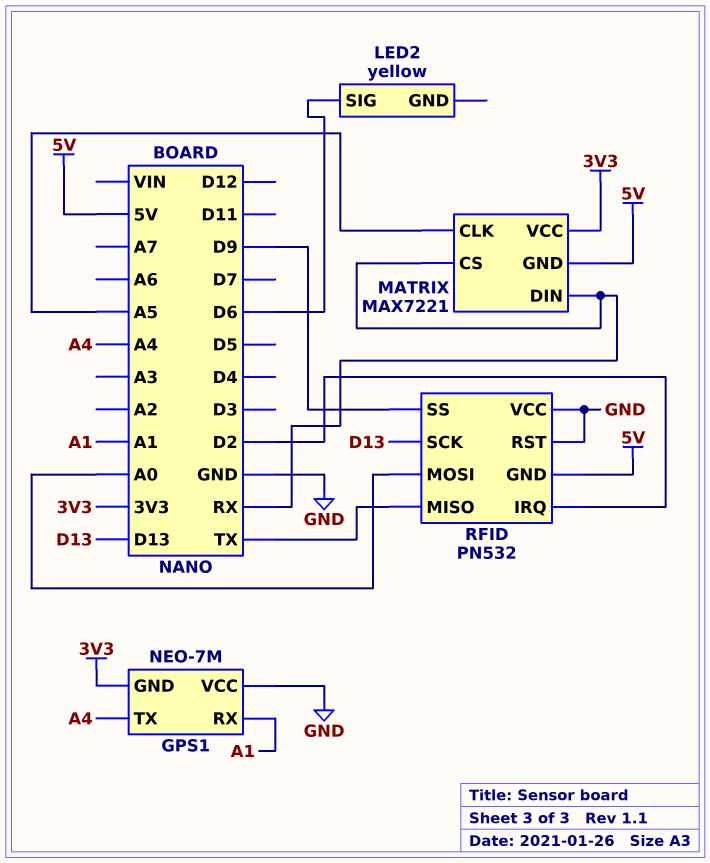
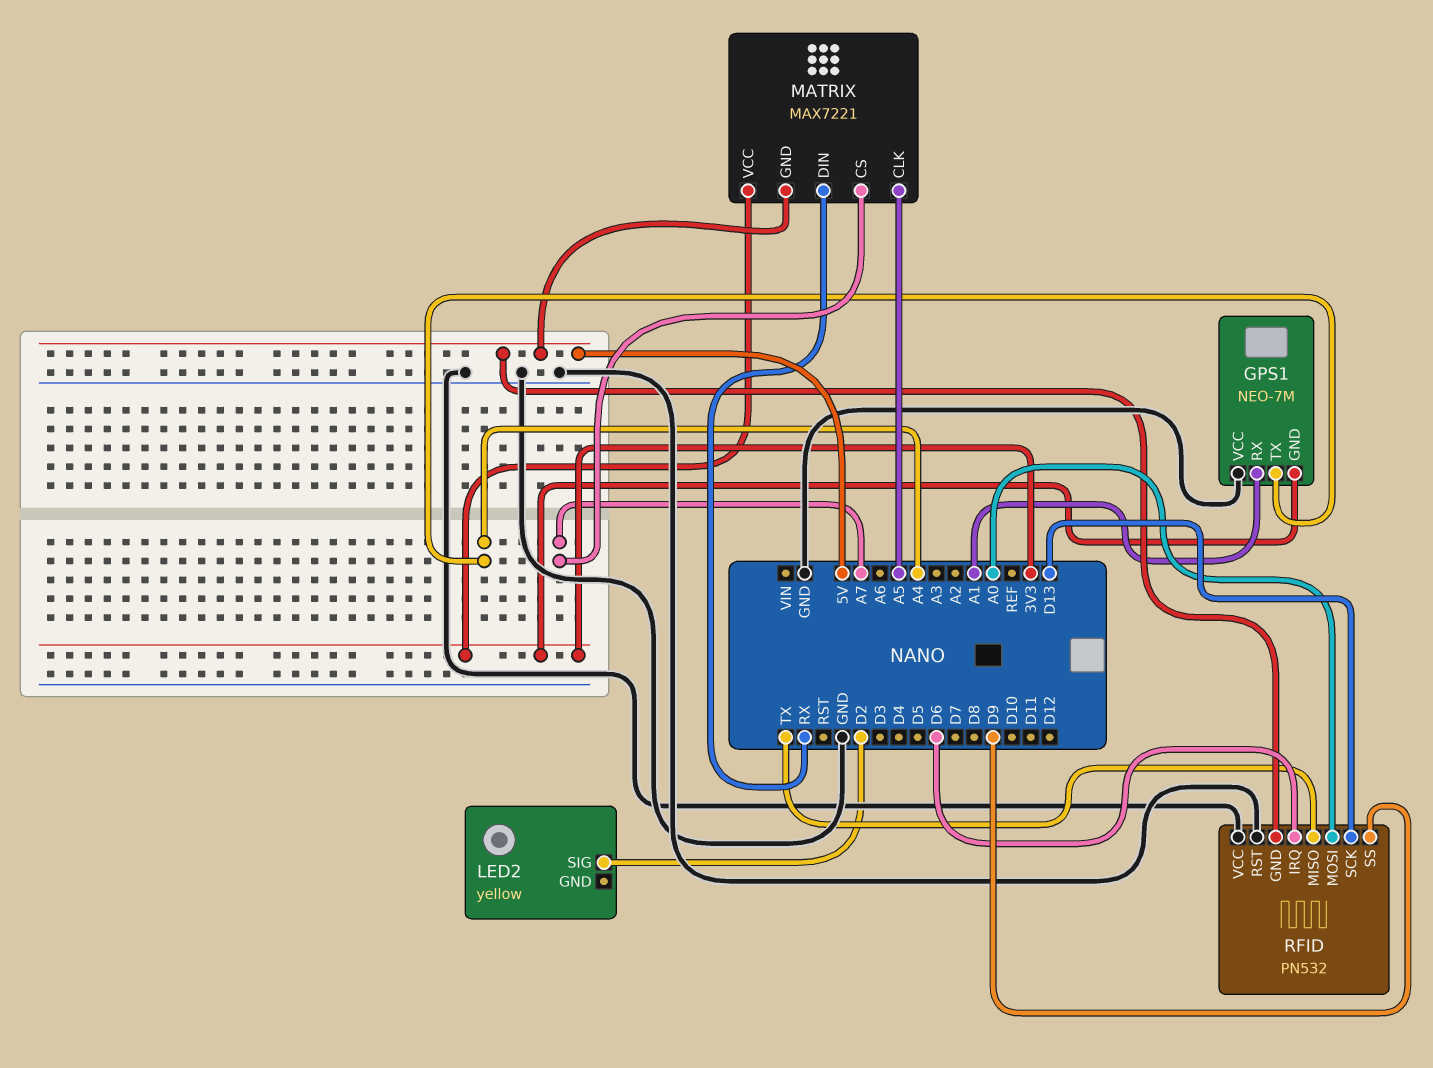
LED2 pin SIG: D6 -> D2
MATRIX pin CS: RX -> A7
RFID pin IRQ: D2 -> D6

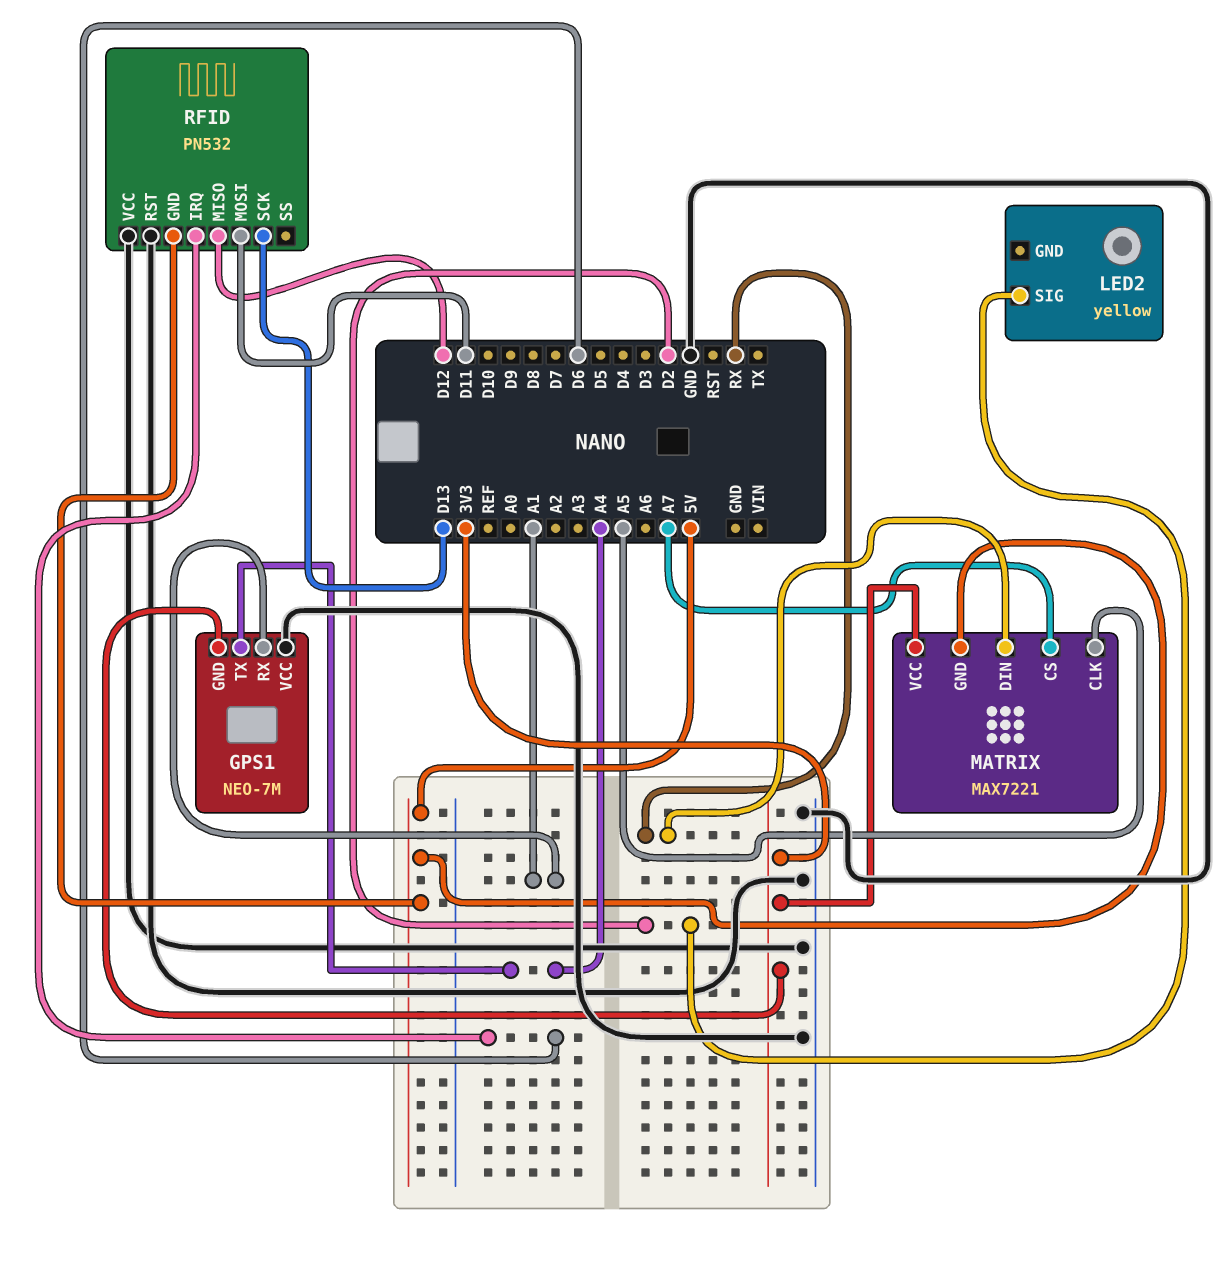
RFID pin MISO: TX -> D12
RFID pin MOSI: A0 -> D11
RFID pin SS: D9 -> none

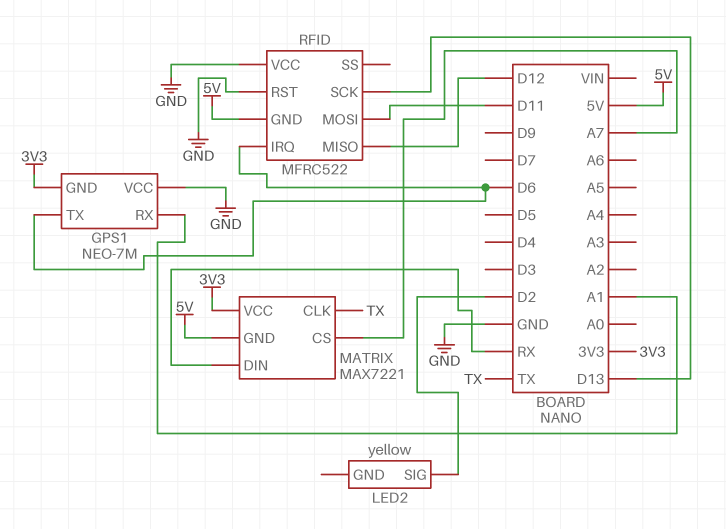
GPS1 pin TX: A4 -> D6
MATRIX pin CLK: A5 -> TX
RFID: PN532 -> MFRC522

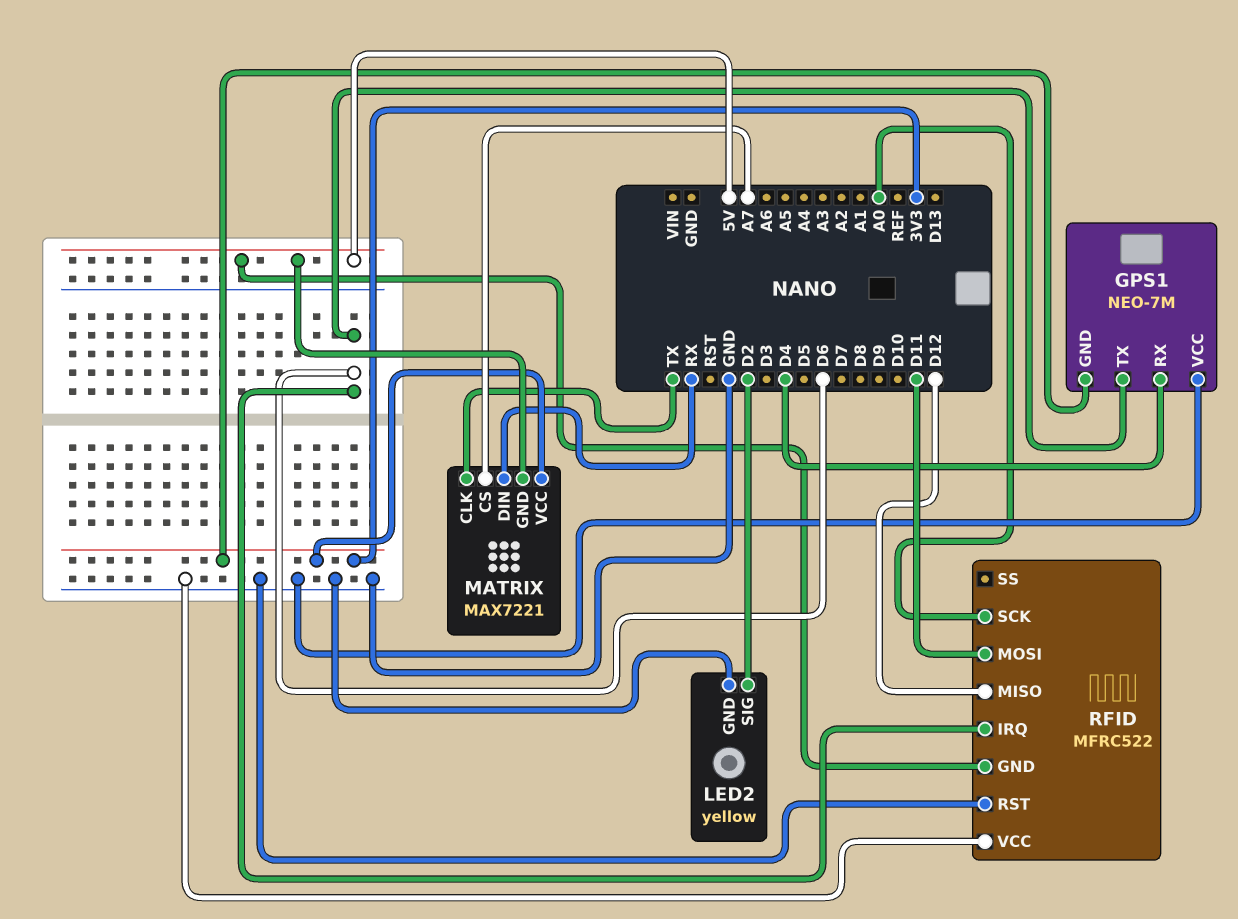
GPS1 pin RX: A1 -> D4
LED2 pin GND: none -> GND
RFID pin SCK: D13 -> A0

